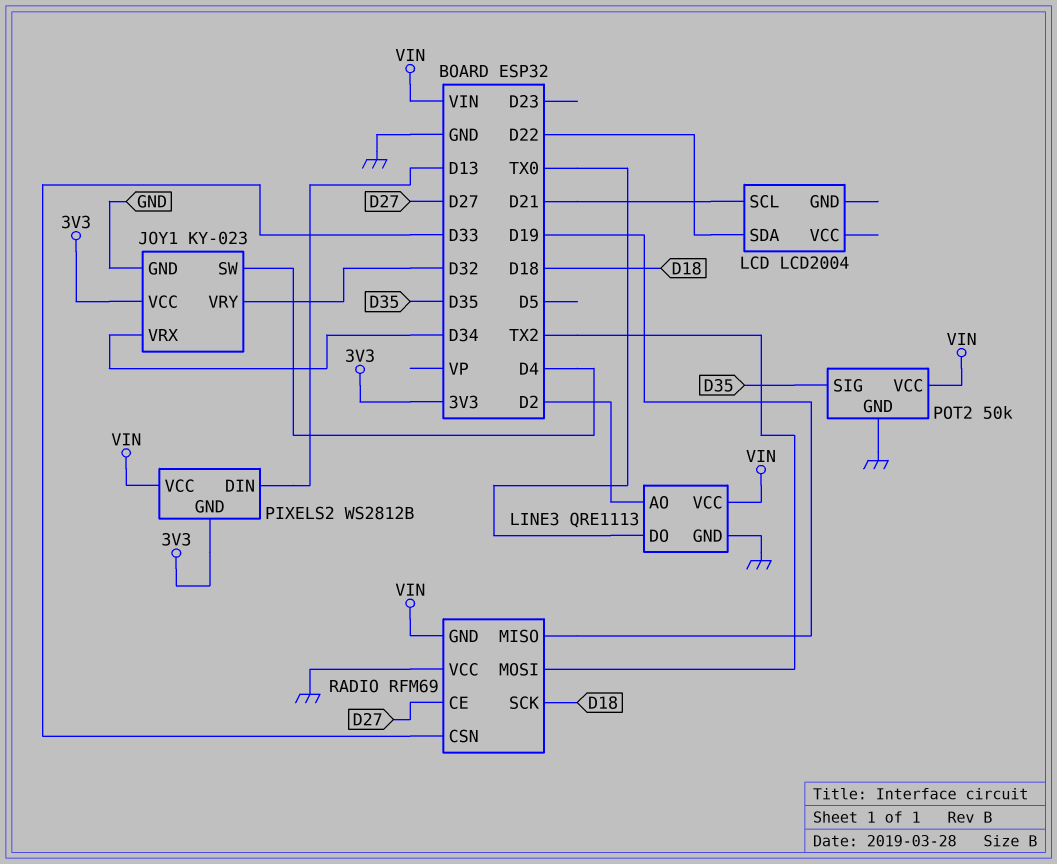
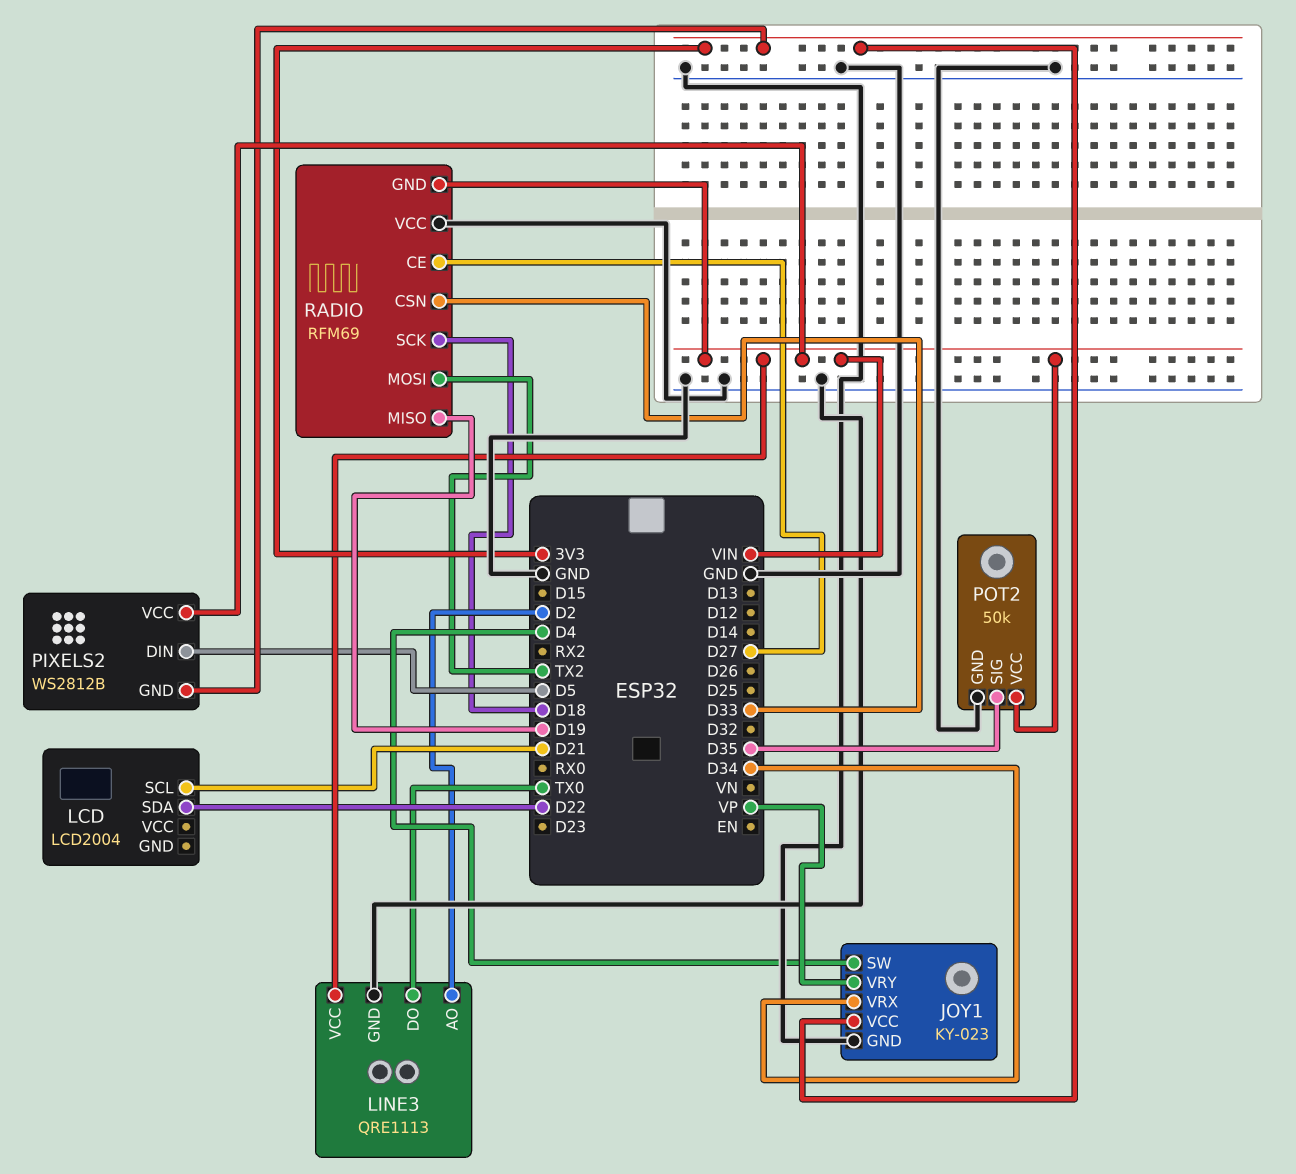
JOY1 pin VRY: D32 -> VP
PIXELS2 pin DIN: D13 -> D5

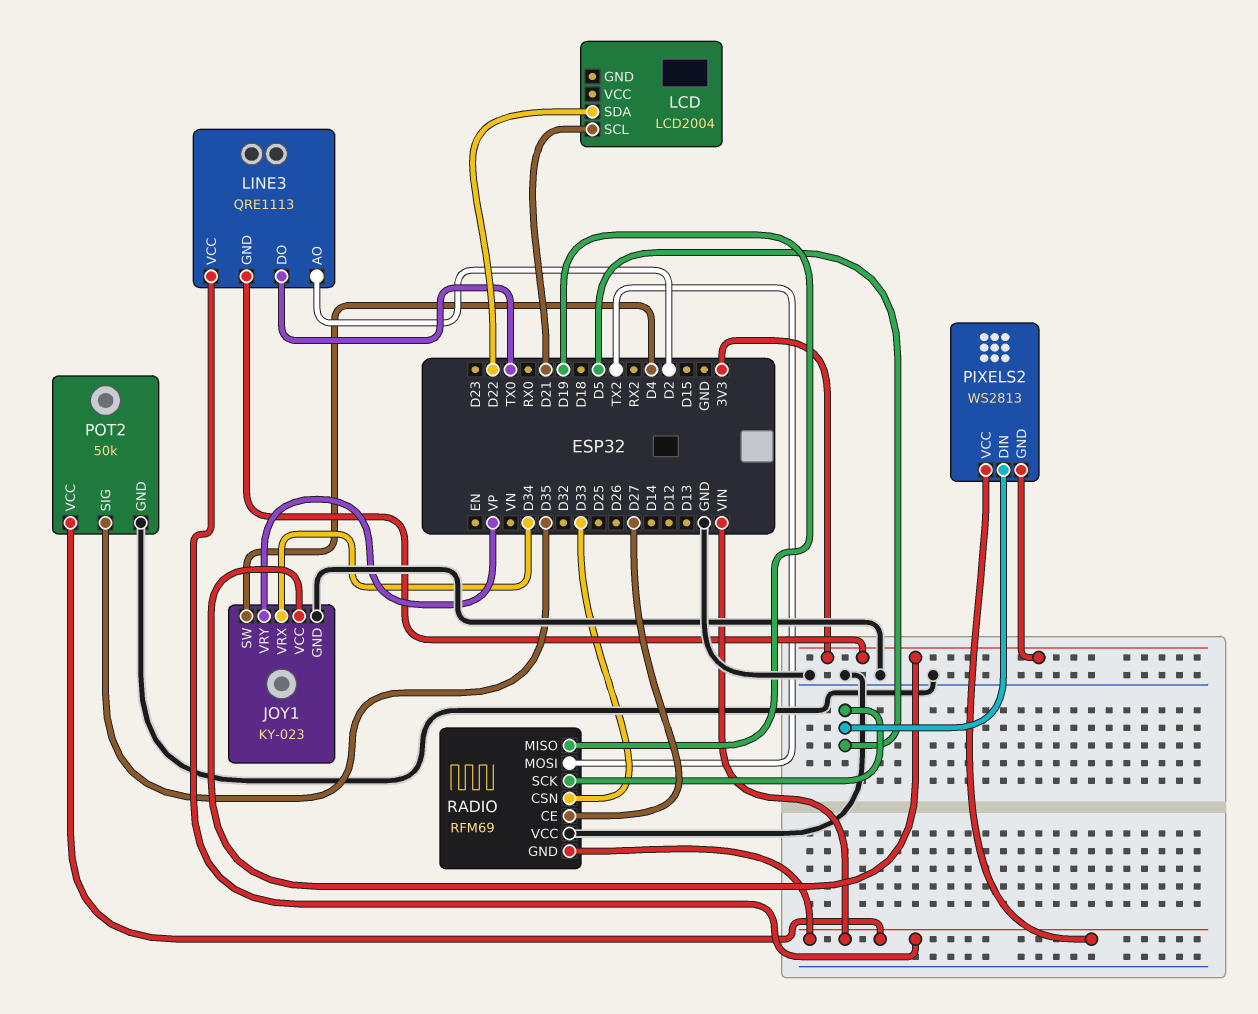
LINE3 pin GND: GND -> 3V3
PIXELS2: WS2812B -> WS2813
RADIO pin SCK: D18 -> D5

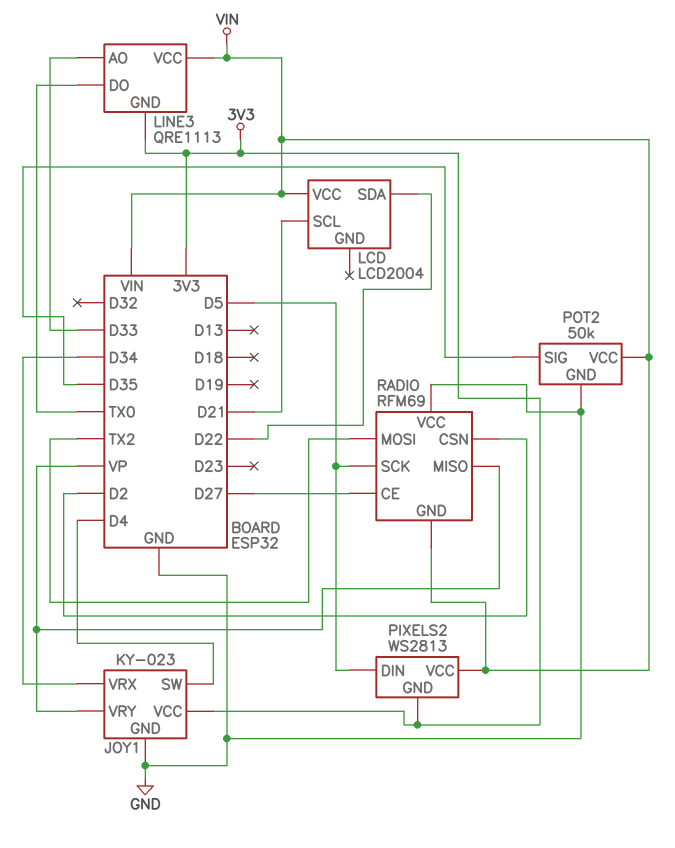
LCD pin VCC: none -> VIN
LINE3 pin AO: D2 -> D33
RADIO pin CSN: D33 -> D2
RADIO pin MISO: D19 -> VP

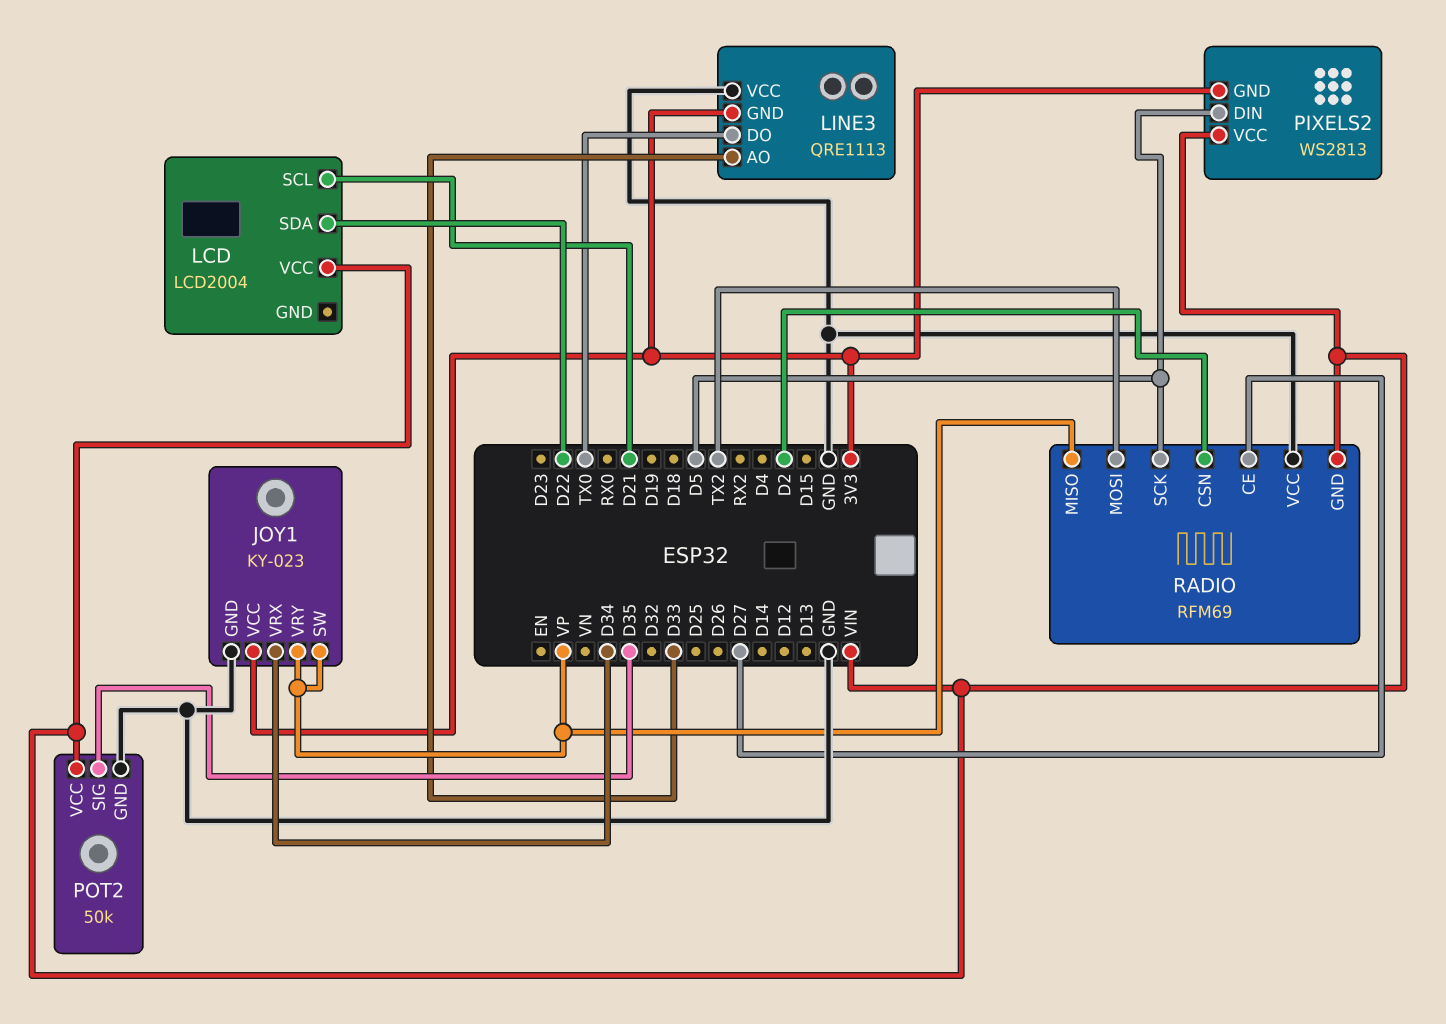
JOY1 pin SW: D4 -> VP
LINE3 pin VCC: VIN -> GND

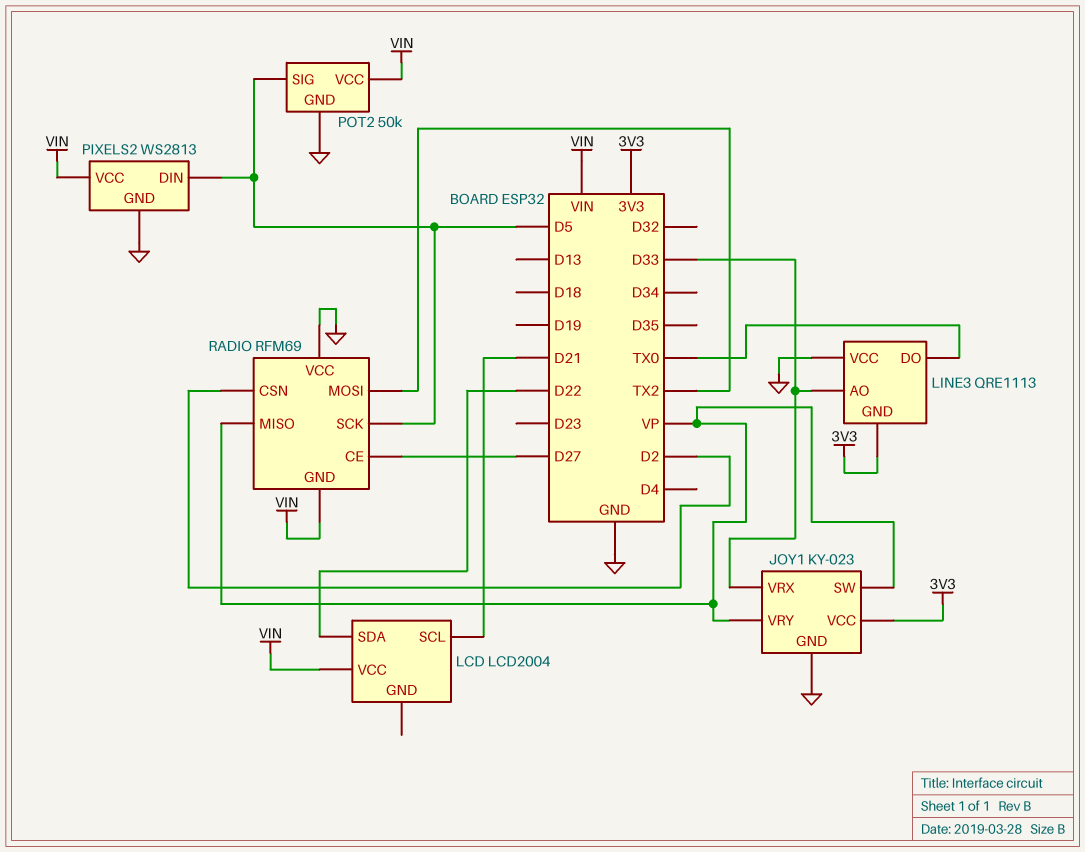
JOY1 pin VRX: D34 -> D33
PIXELS2 pin GND: 3V3 -> GND
POT2 pin SIG: D35 -> D5

